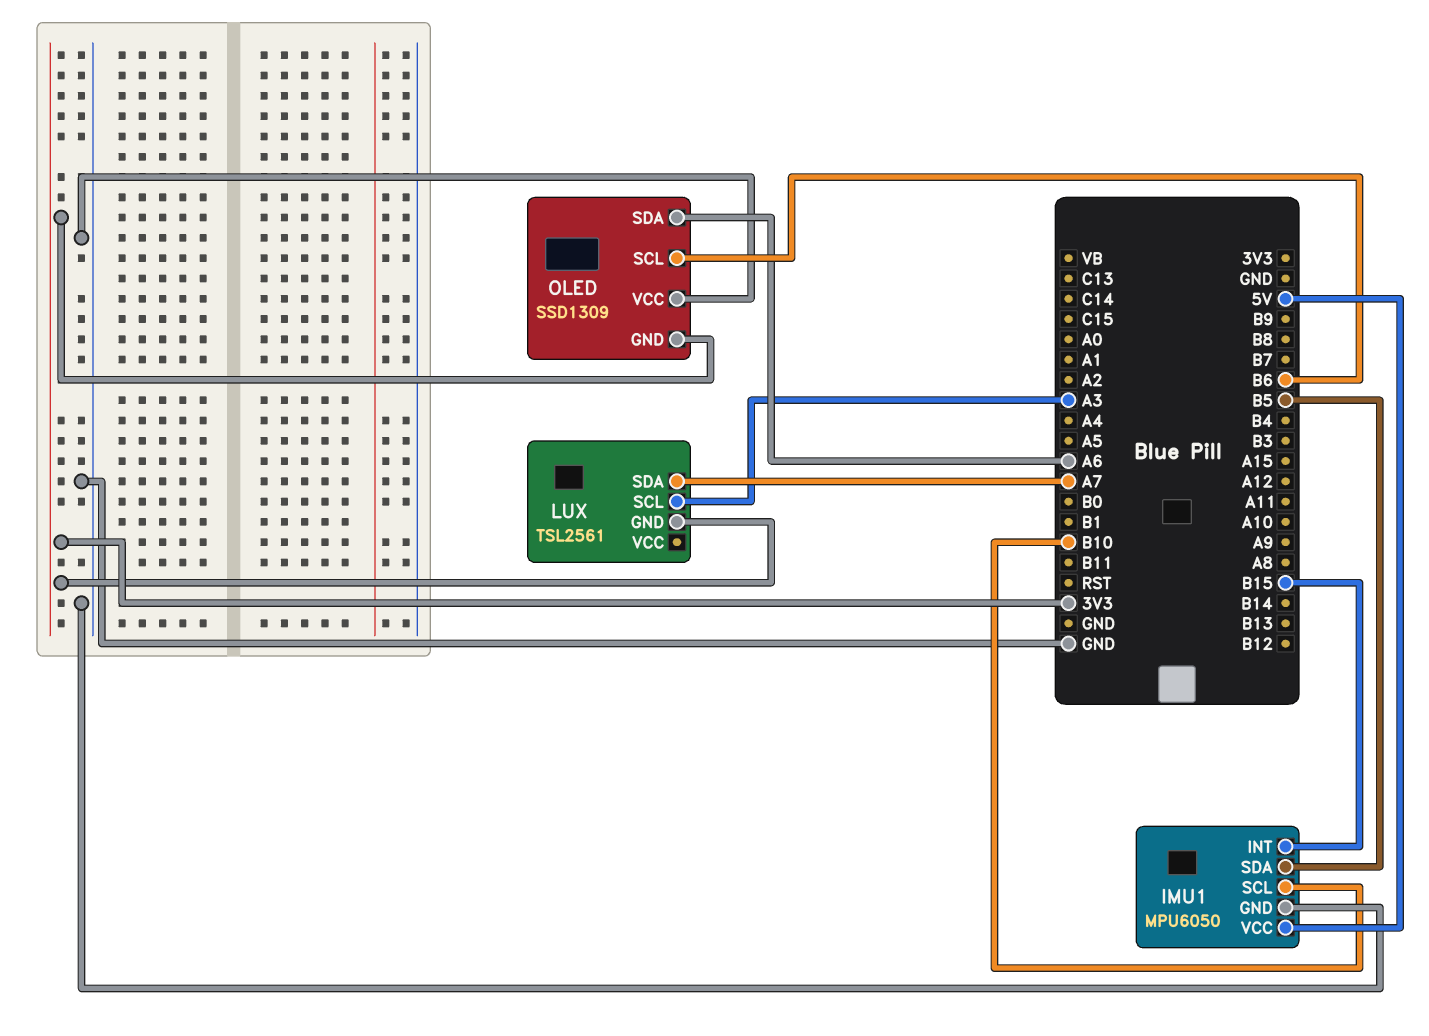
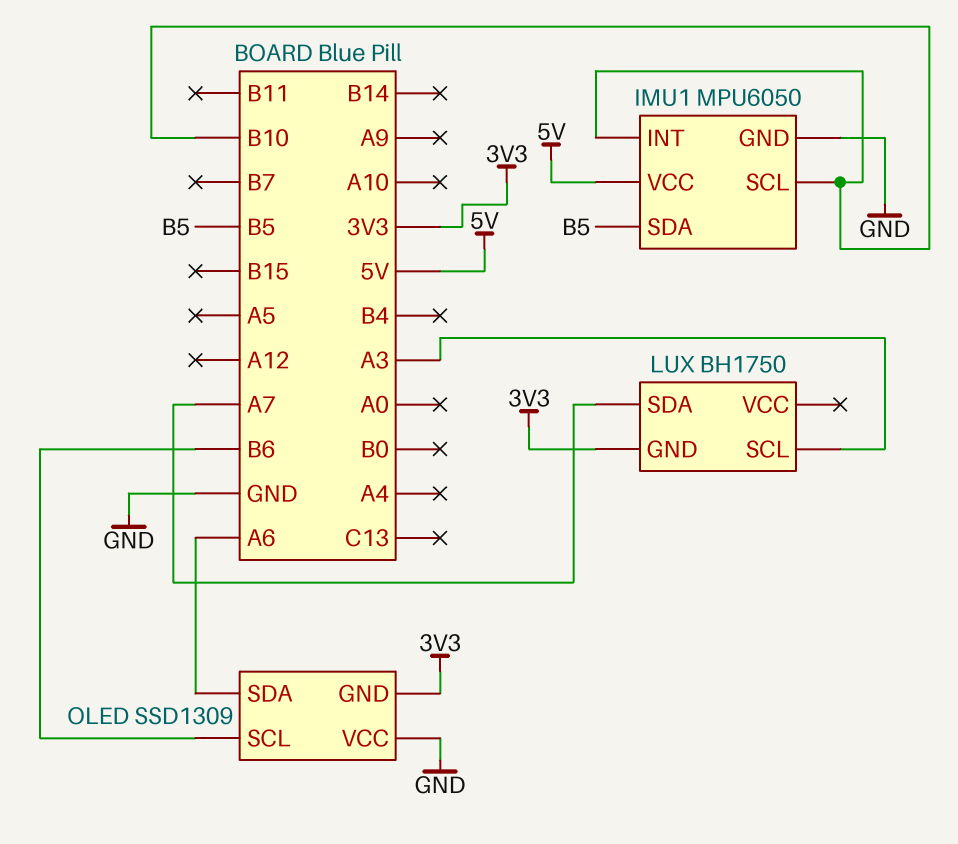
IMU1 pin INT: B15 -> B10
LUX: TSL2561 -> BH1750

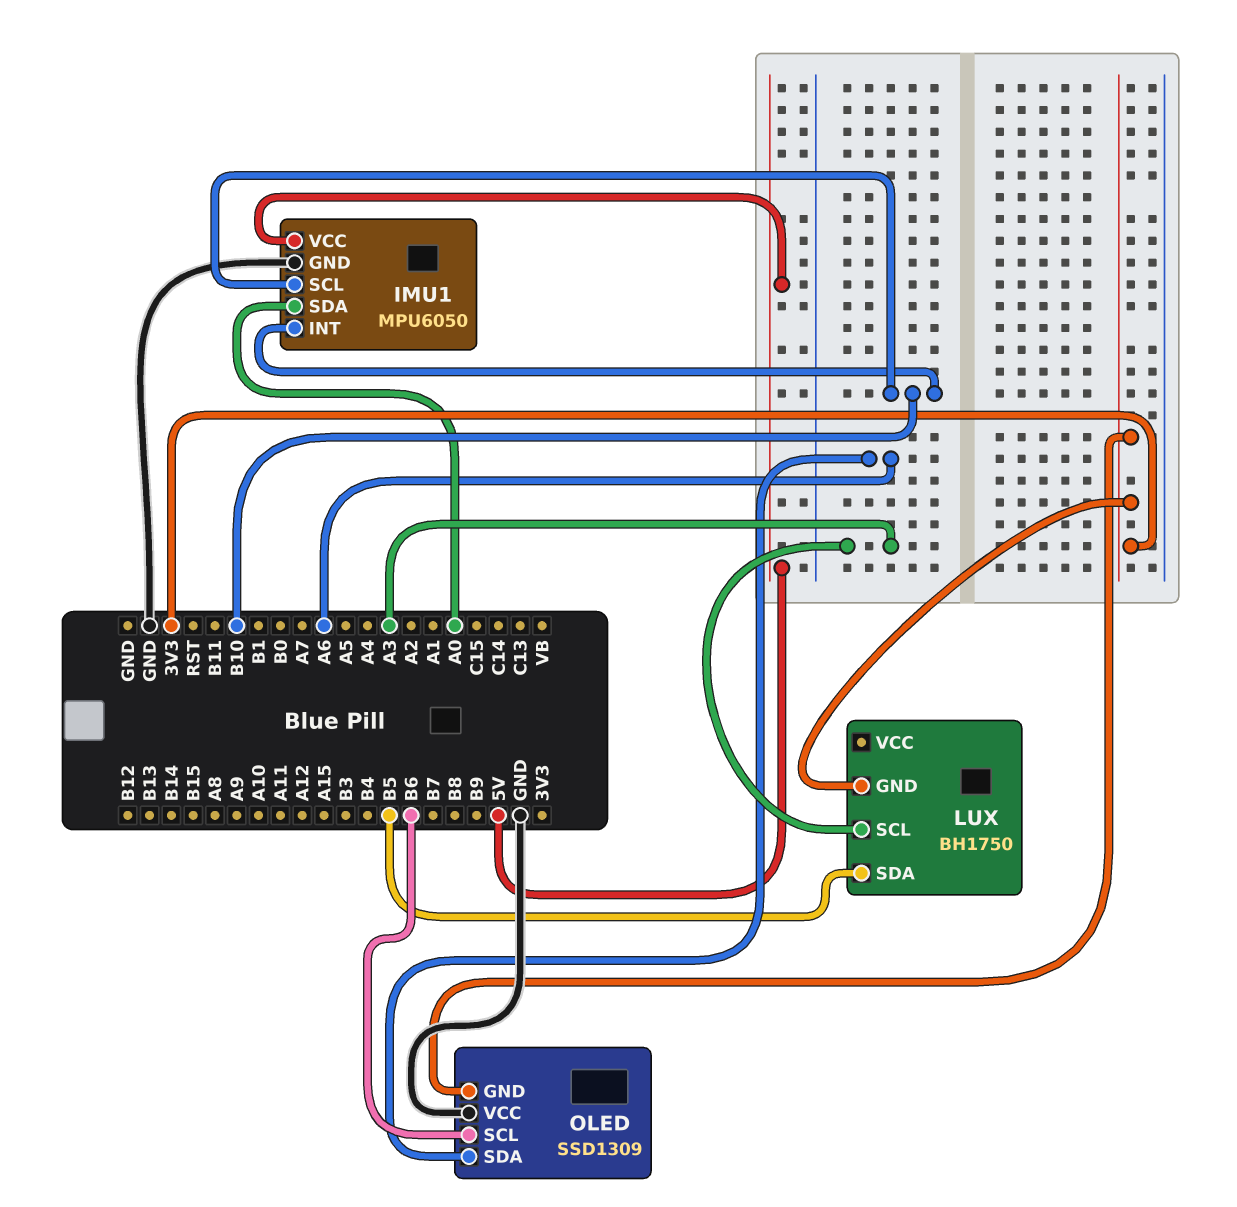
IMU1 pin SDA: B5 -> A0
LUX pin SDA: A7 -> B5

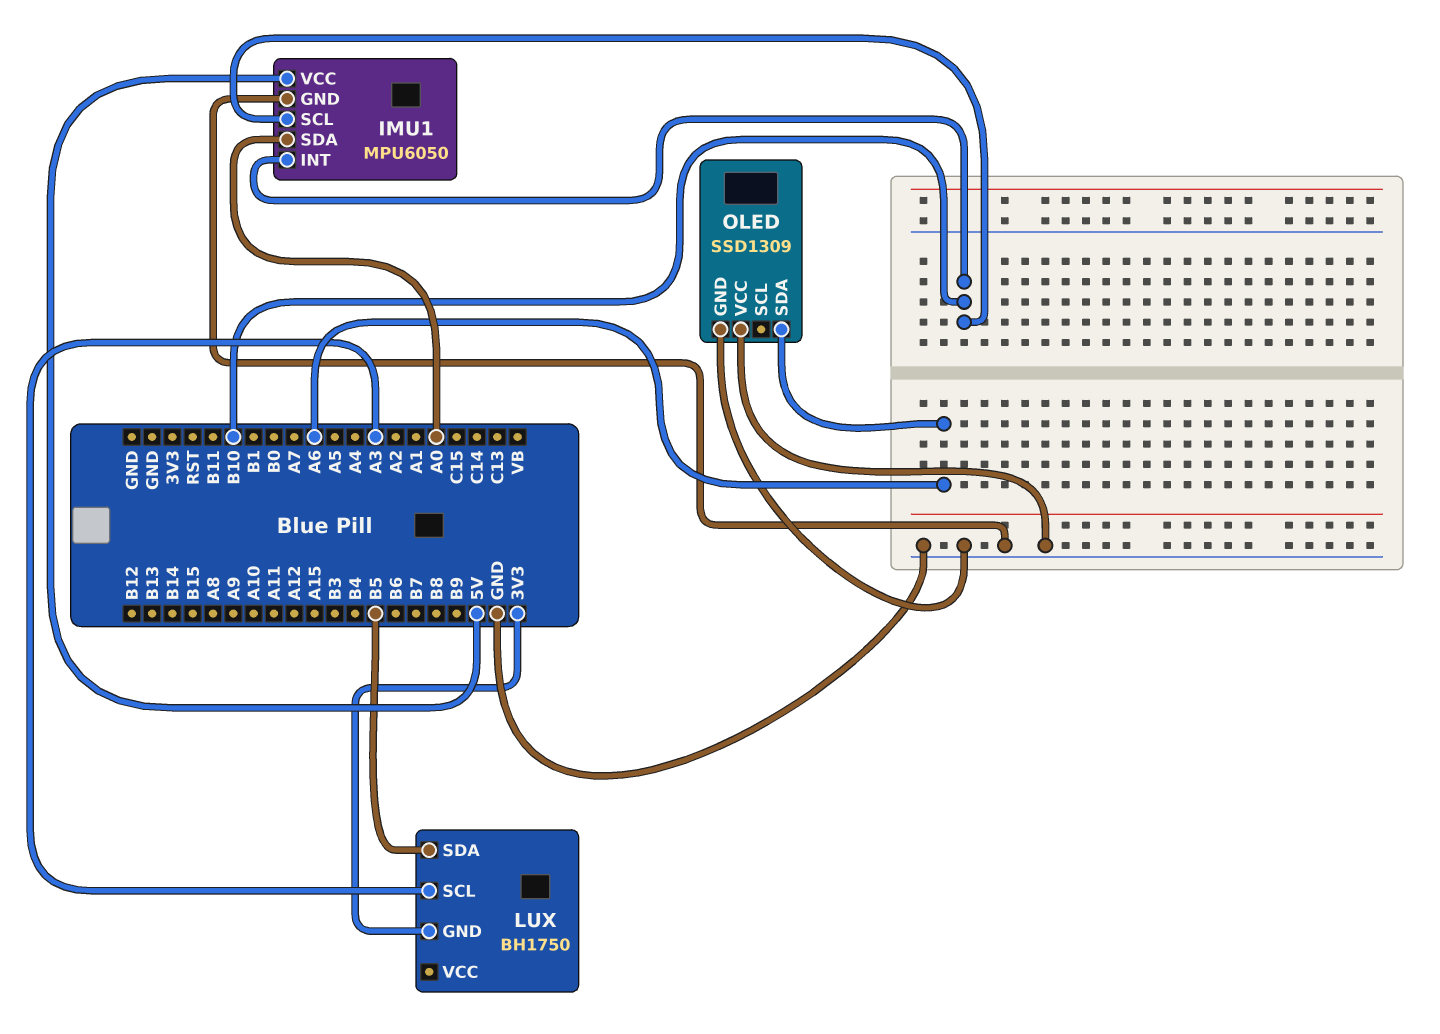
OLED pin GND: 3V3 -> GND
OLED pin SCL: B6 -> none

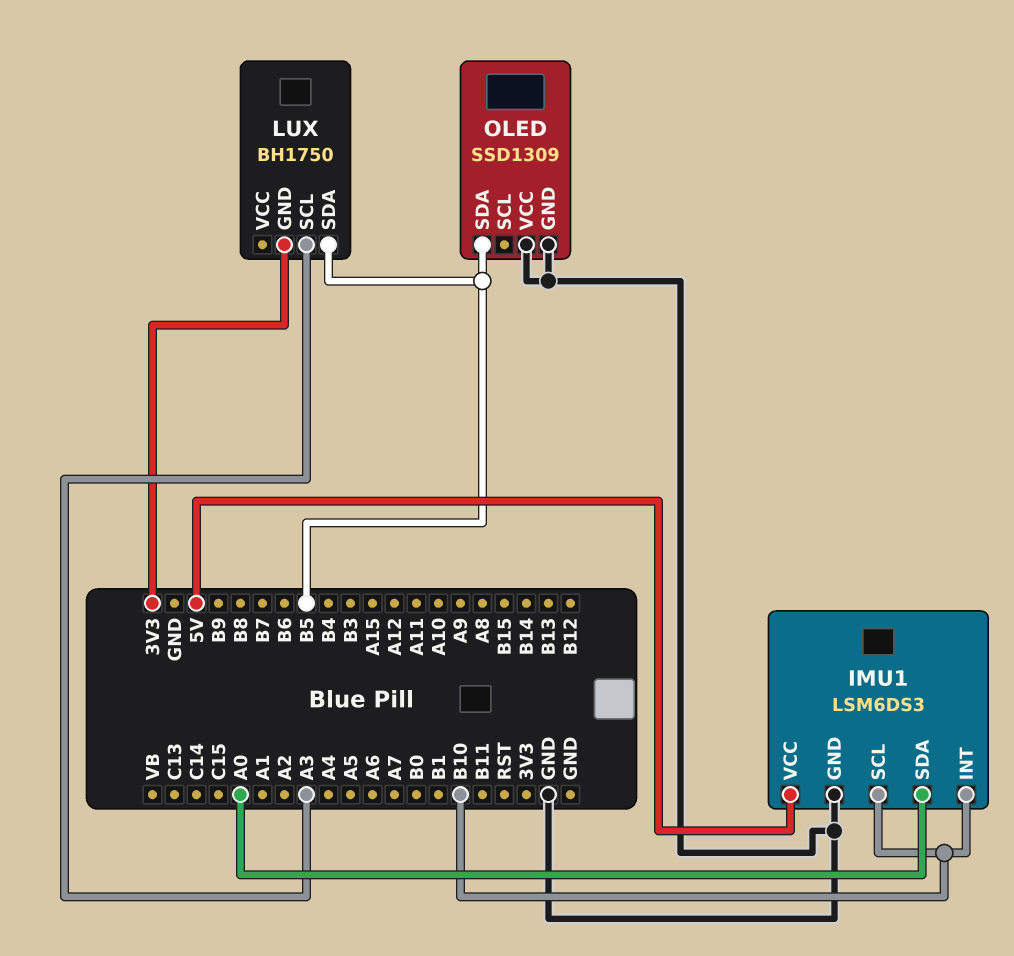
IMU1: MPU6050 -> LSM6DS3
OLED pin SDA: A6 -> B5

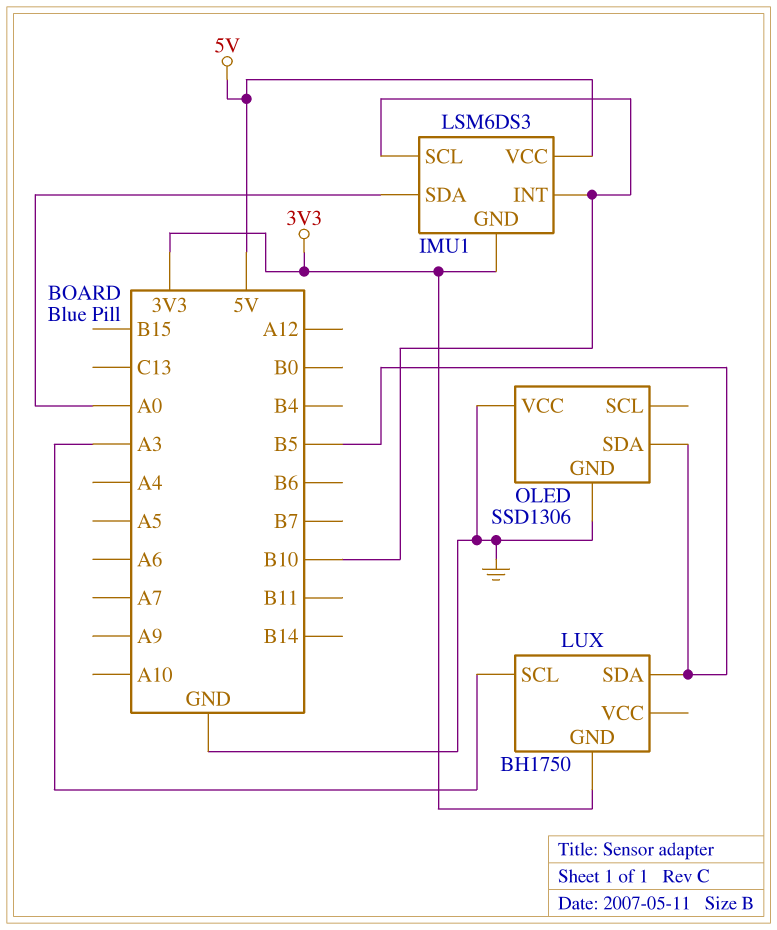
IMU1 pin GND: GND -> 3V3
OLED: SSD1309 -> SSD1306

